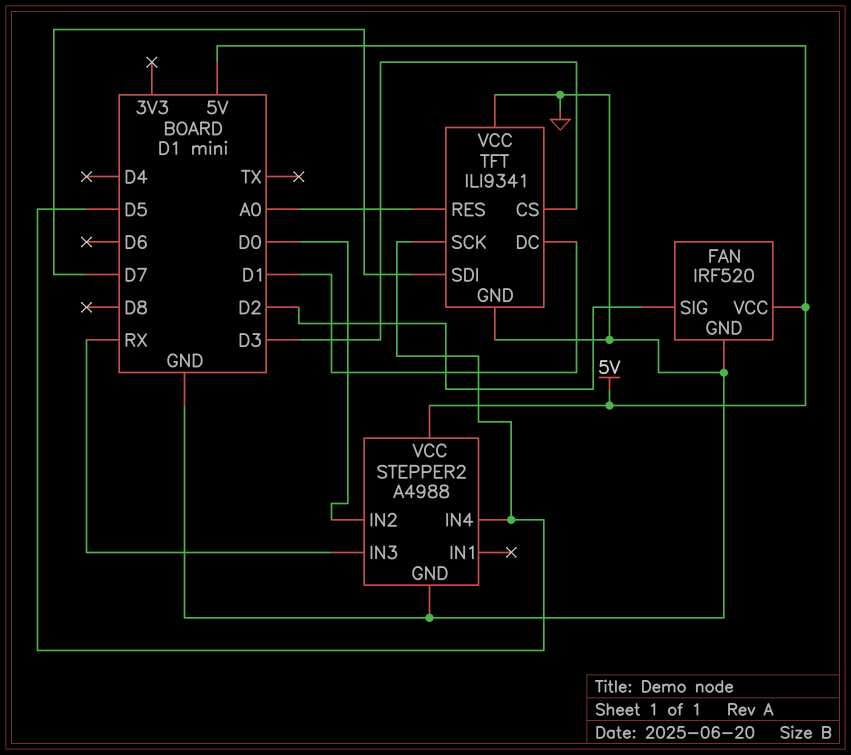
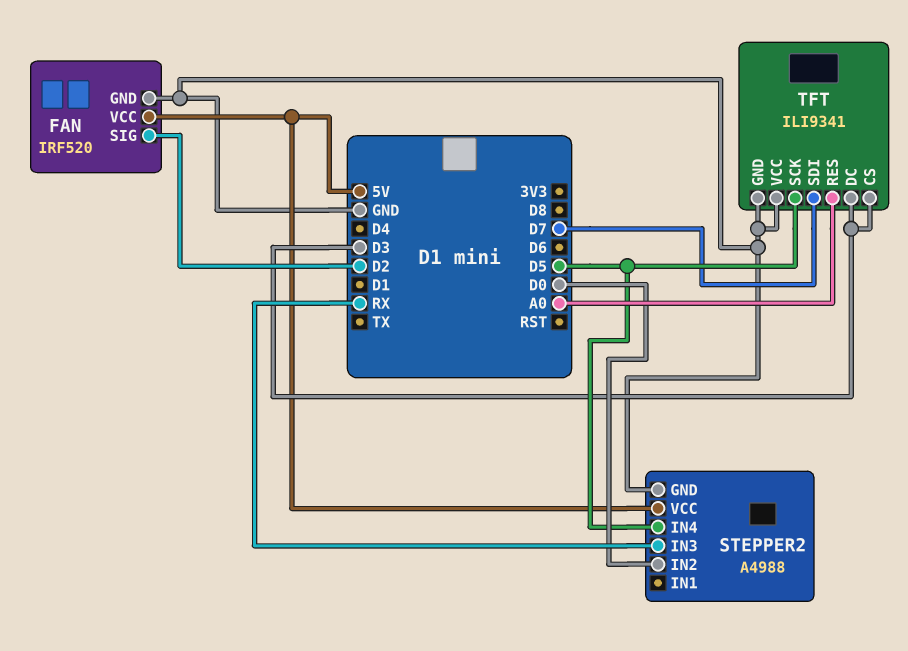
TFT pin DC: D1 -> D3

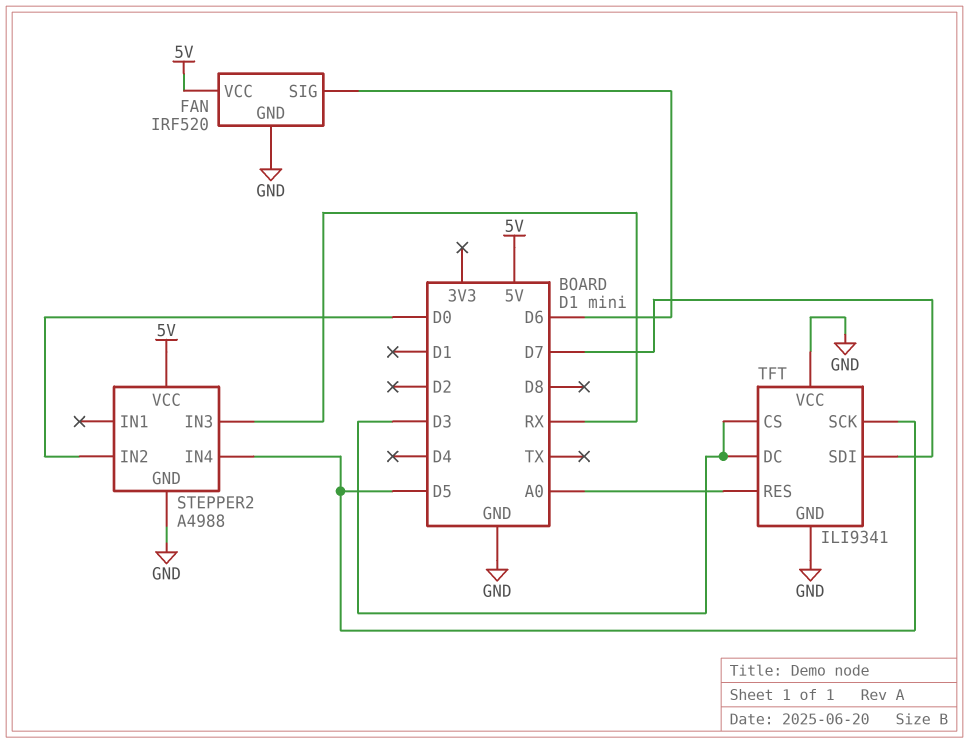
FAN pin SIG: D2 -> D6

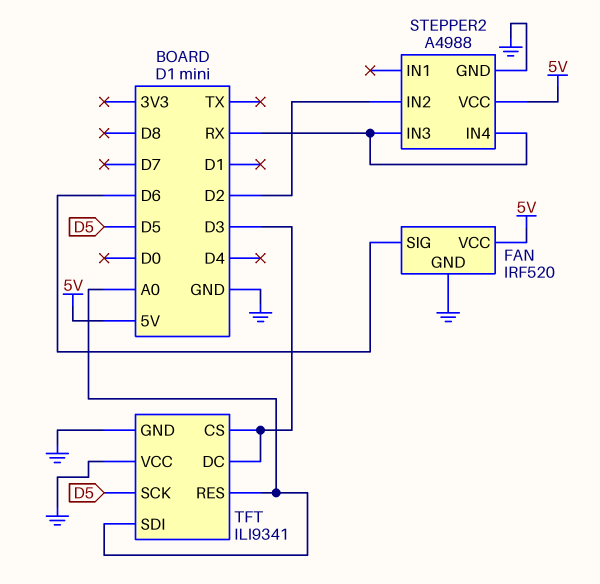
STEPPER2 pin IN2: D0 -> D2
STEPPER2 pin IN4: D5 -> RX
TFT pin SDI: D7 -> A0

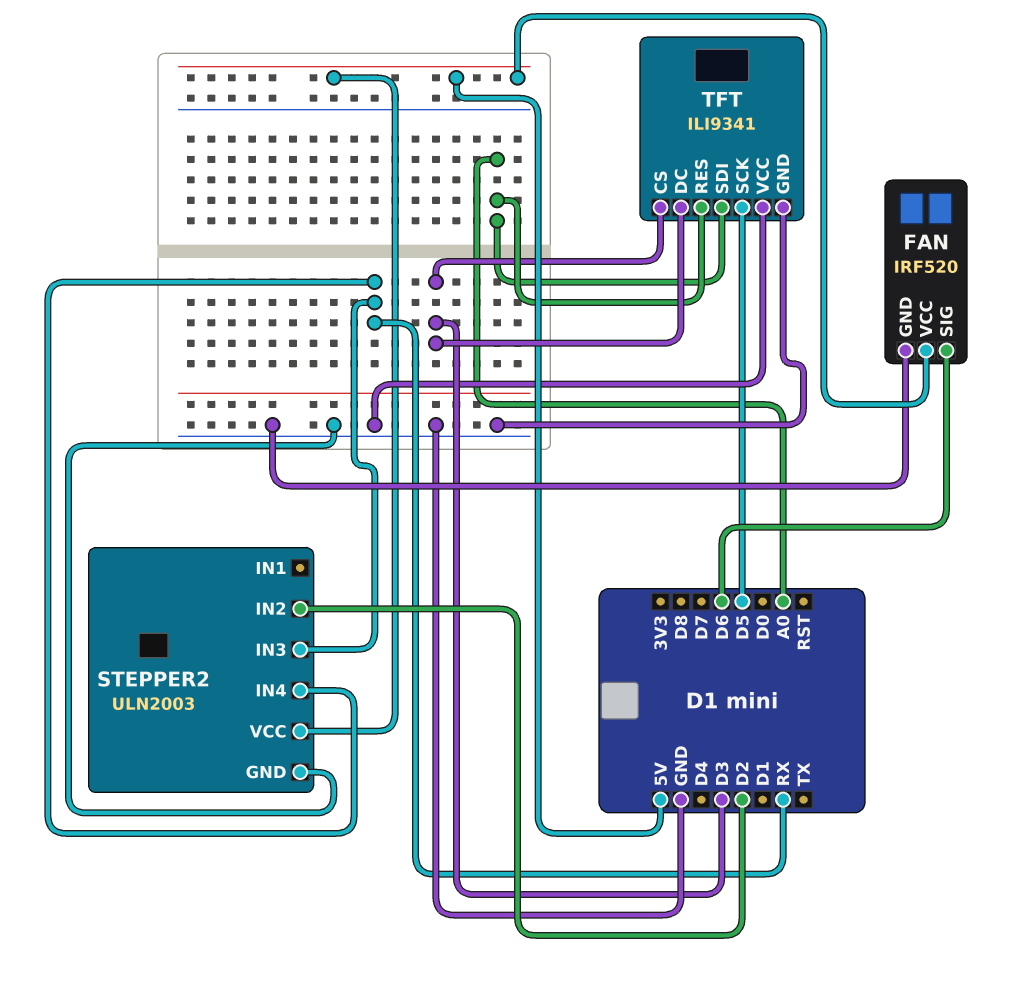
STEPPER2: A4988 -> ULN2003

